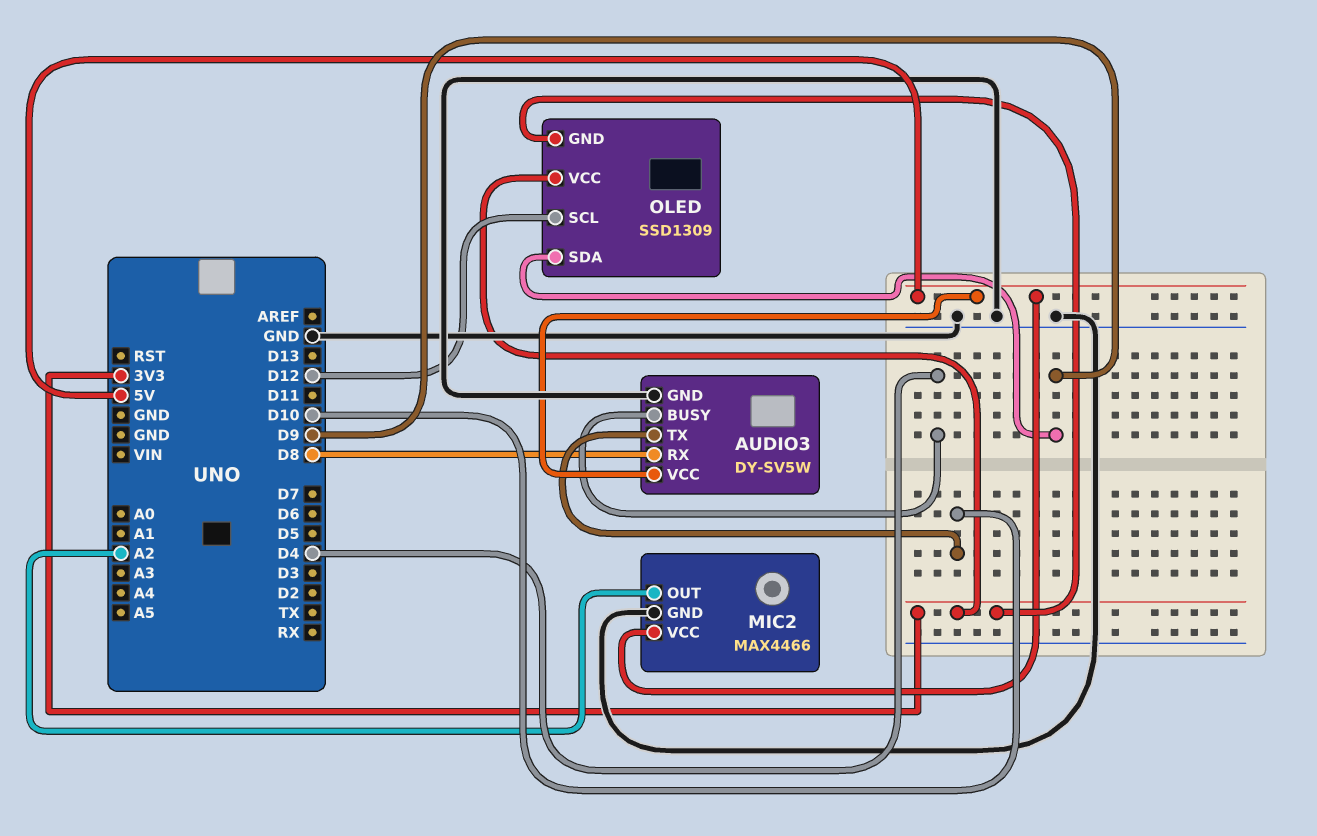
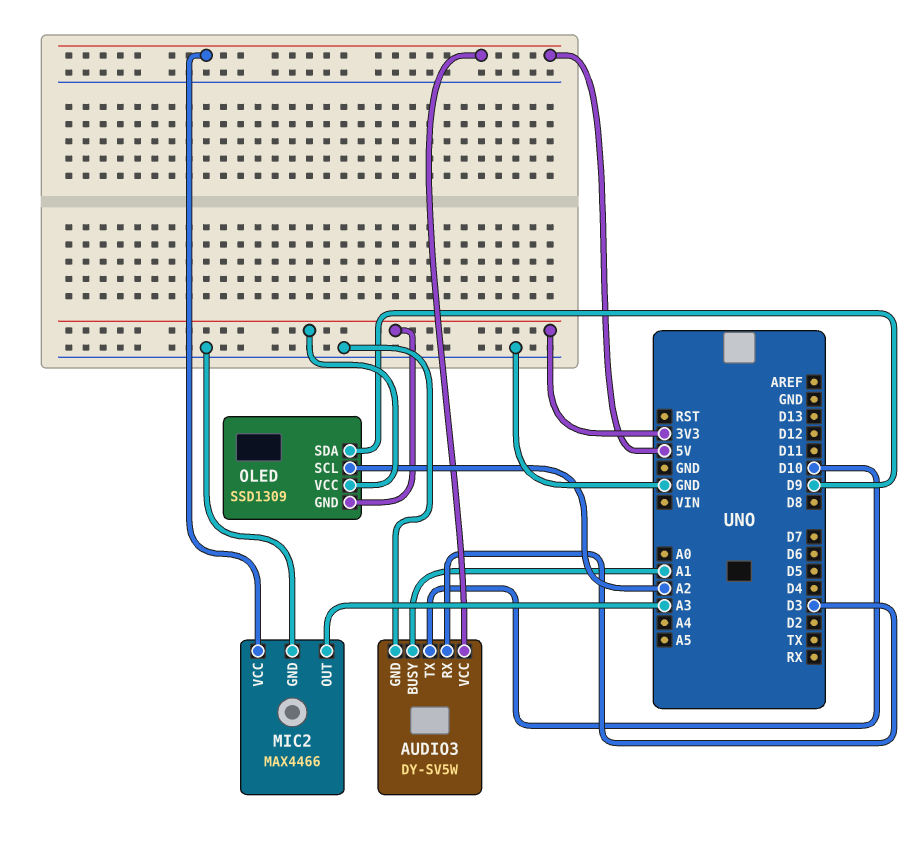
AUDIO3 pin BUSY: D4 -> A1
AUDIO3 pin RX: D8 -> D3
MIC2 pin OUT: A2 -> A3
OLED pin SCL: D12 -> A2

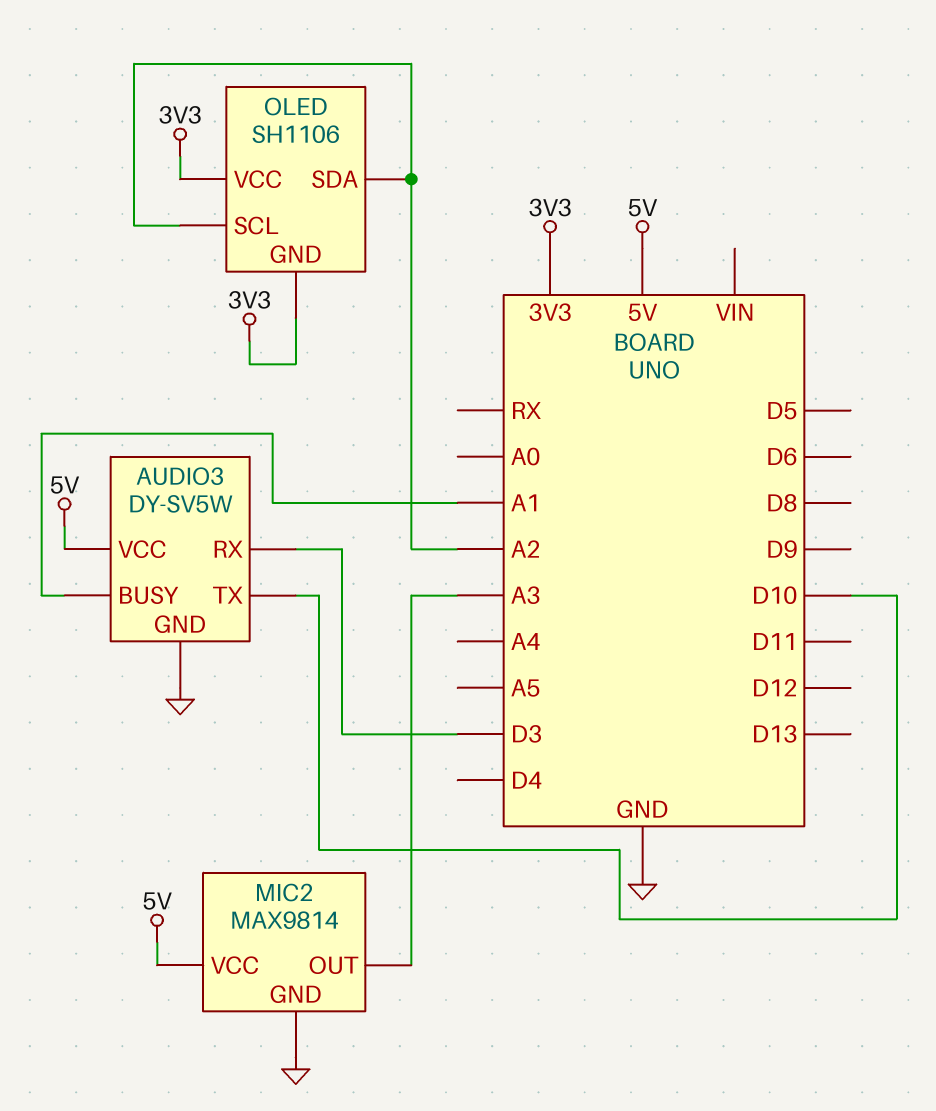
MIC2: MAX4466 -> MAX9814
OLED: SSD1309 -> SH1106
OLED pin SDA: D9 -> A2

